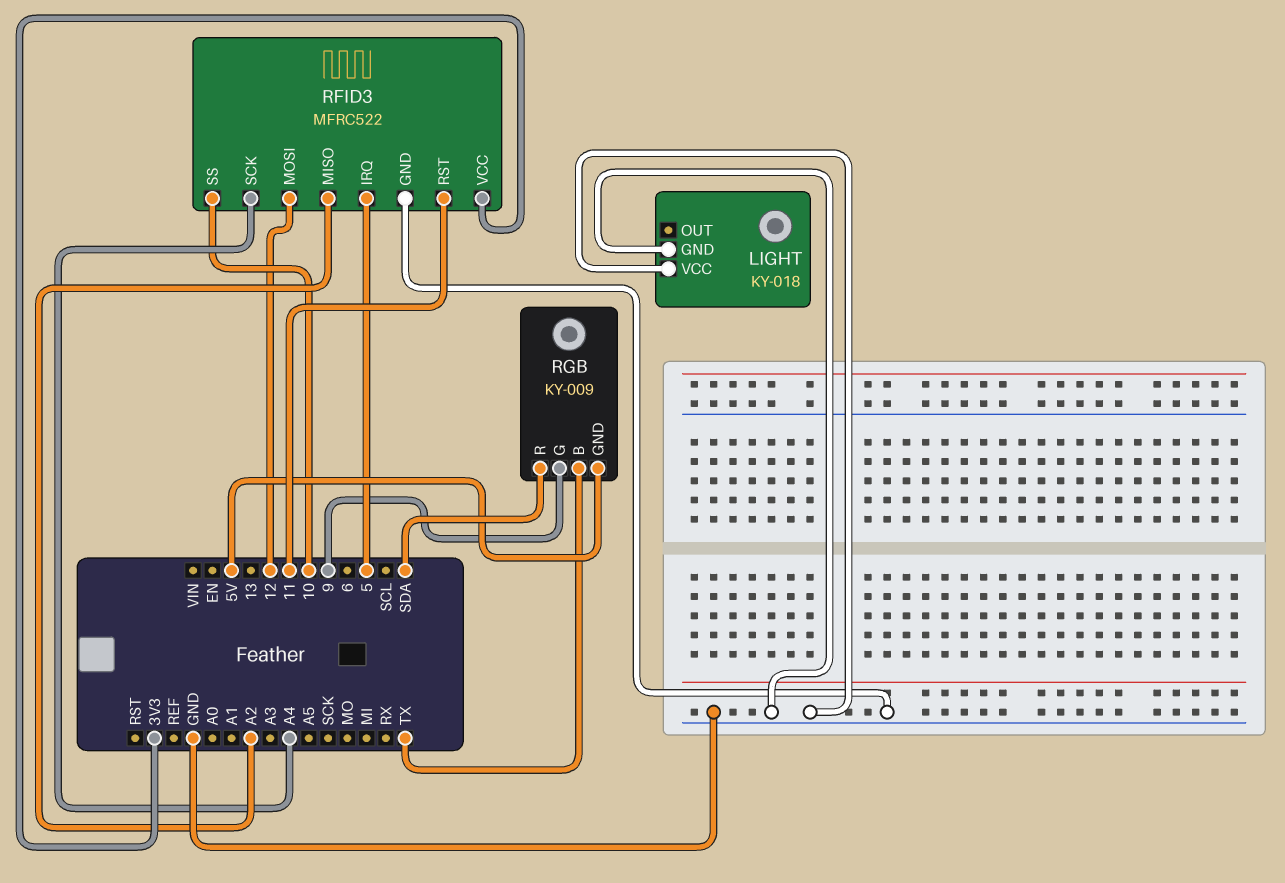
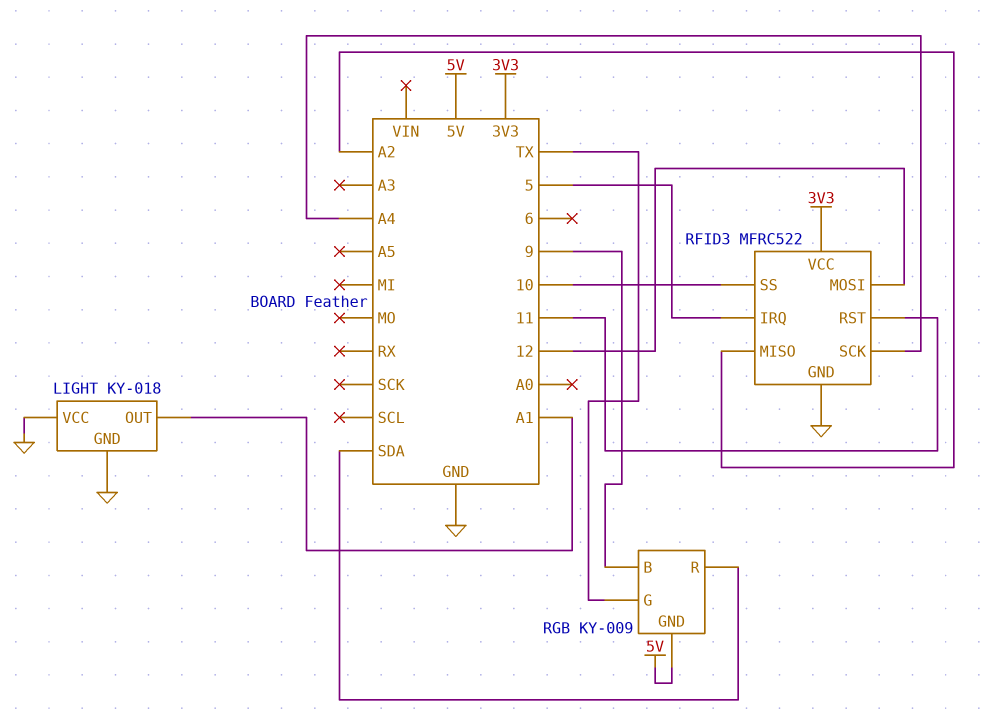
LIGHT pin OUT: none -> A1
RGB pin B: TX -> 9
RGB pin G: 9 -> TX

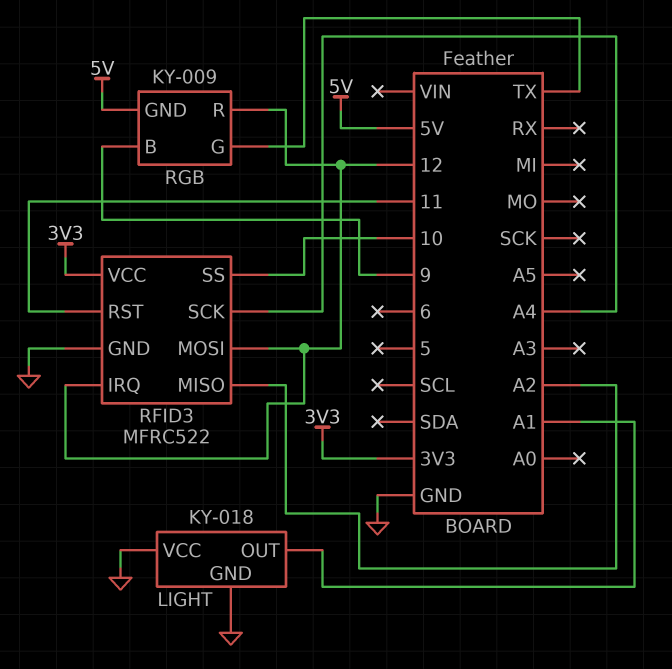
RFID3 pin IRQ: 5 -> 12
RGB pin R: SDA -> 12

